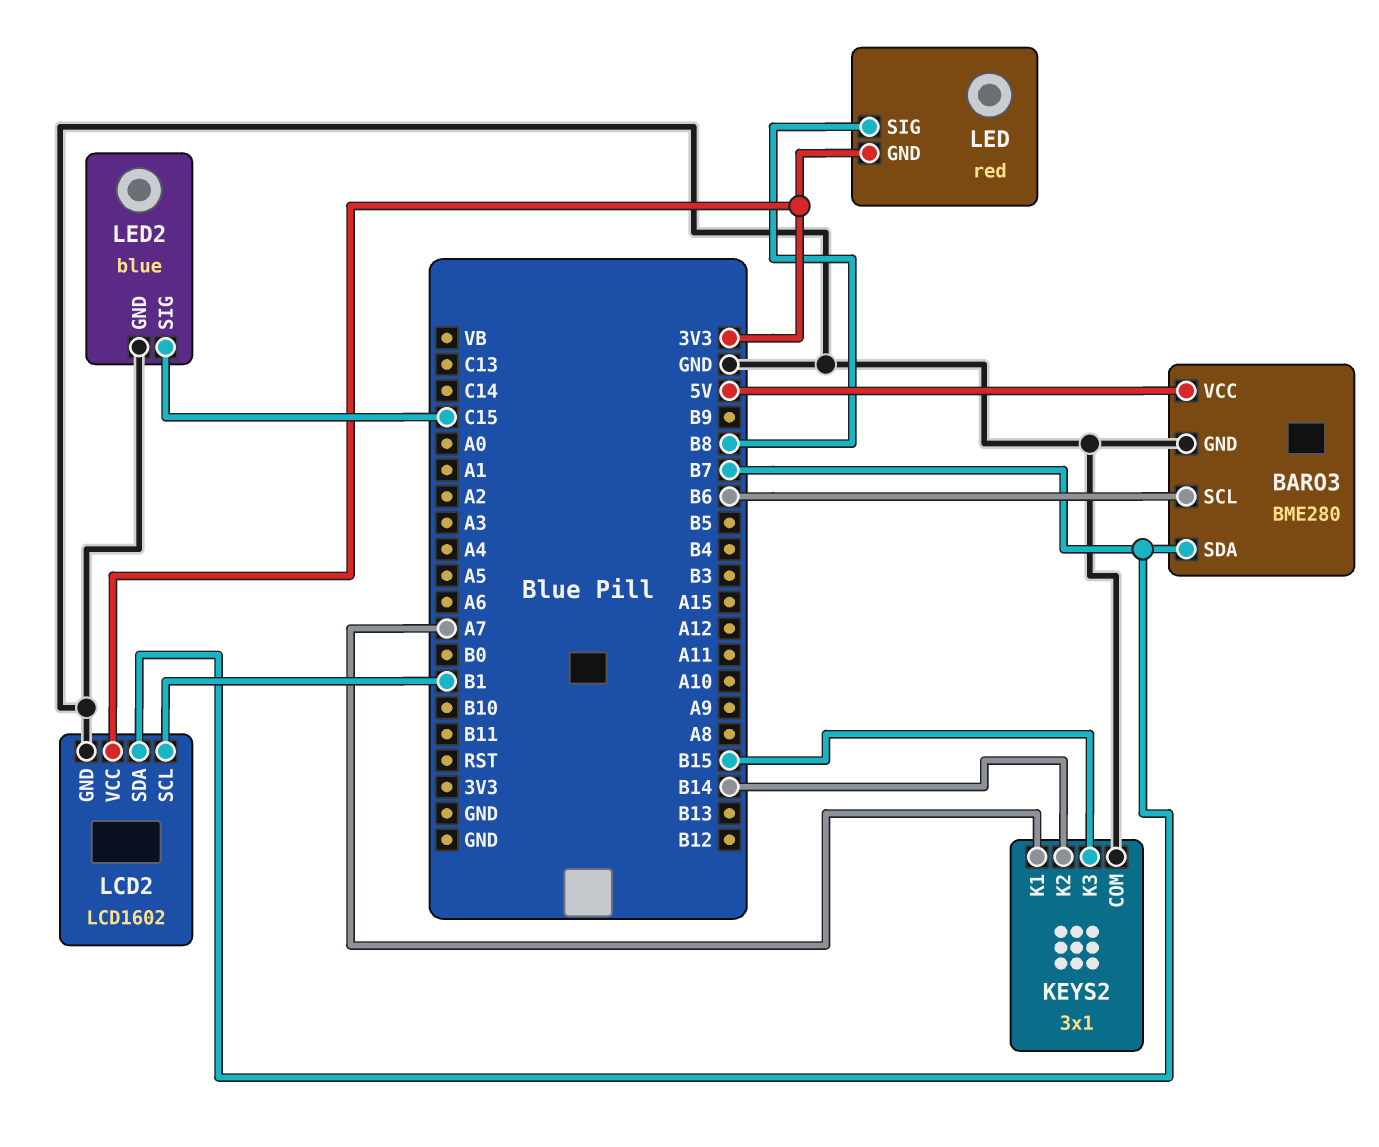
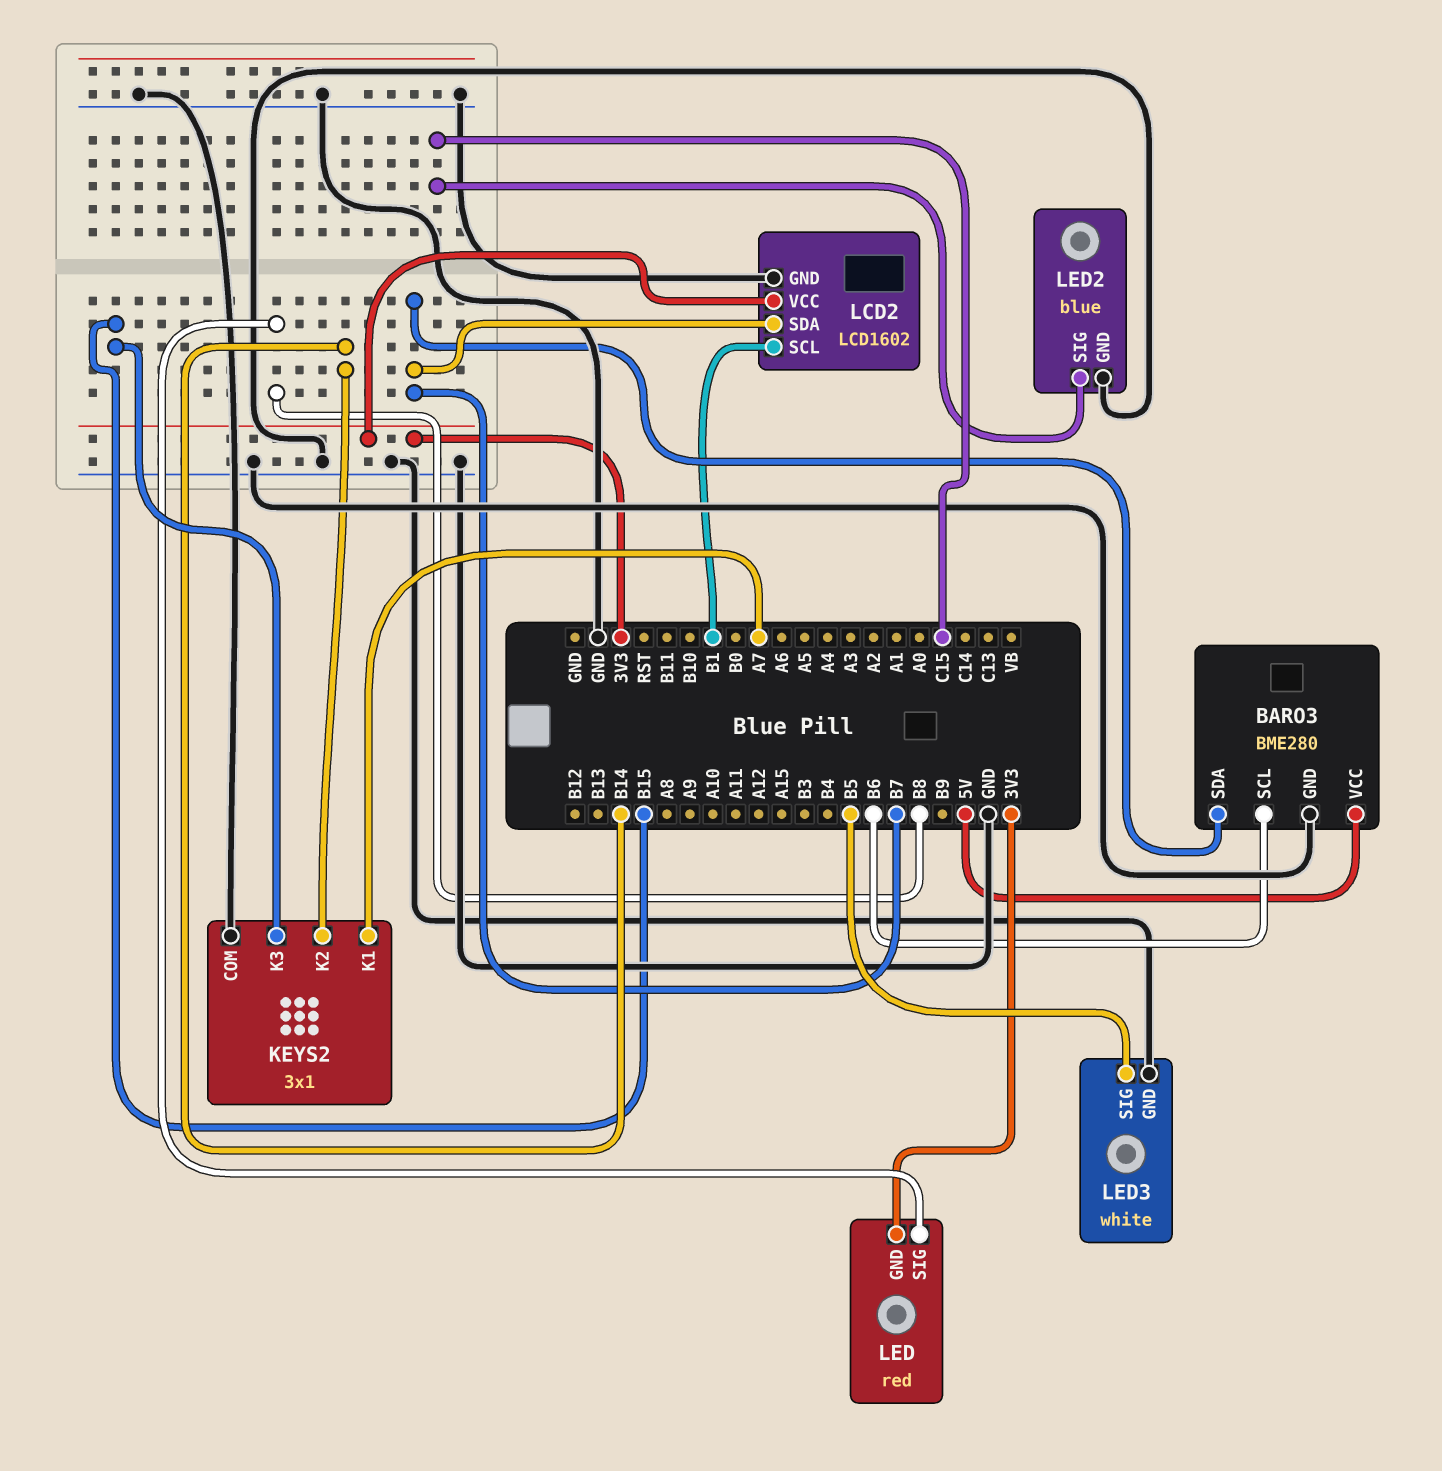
LED3: none -> white
LED3 pin GND: none -> GND
LED3 pin SIG: none -> B5

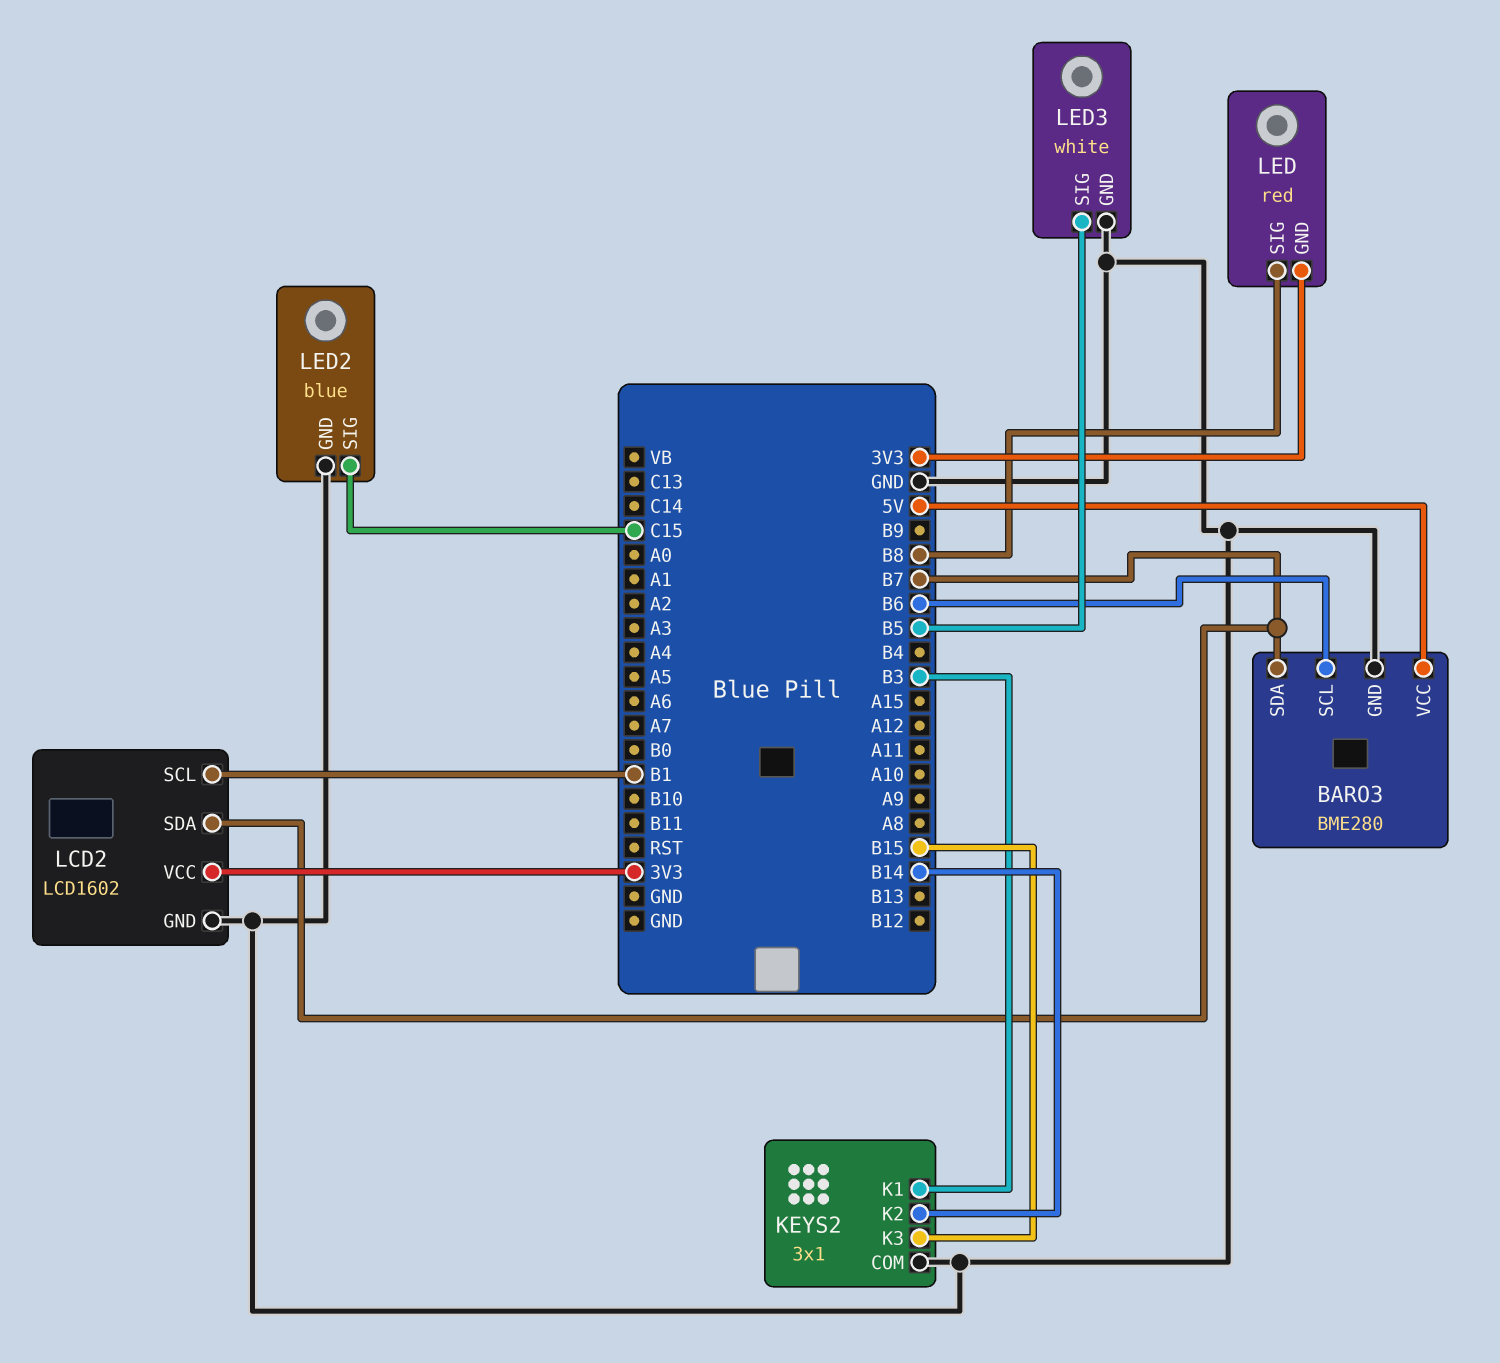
KEYS2 pin K1: A7 -> B3

